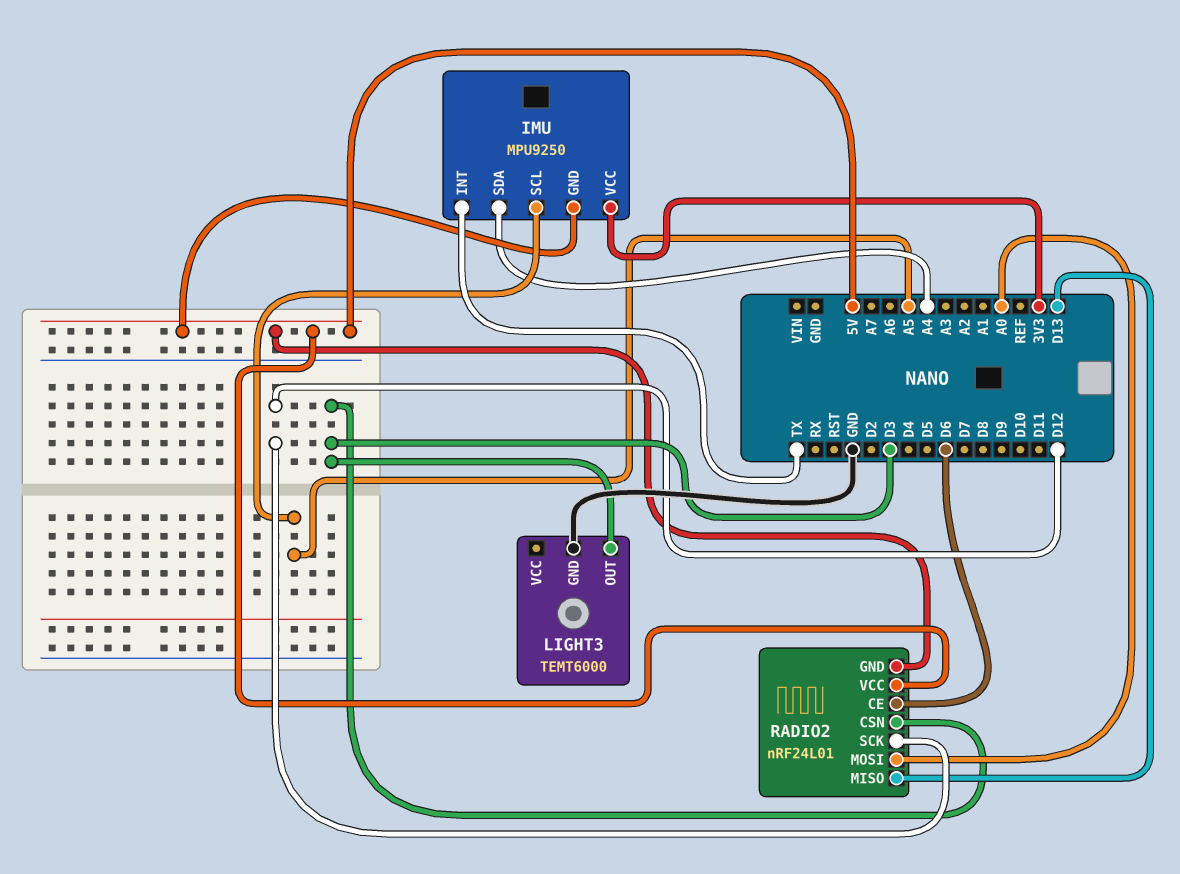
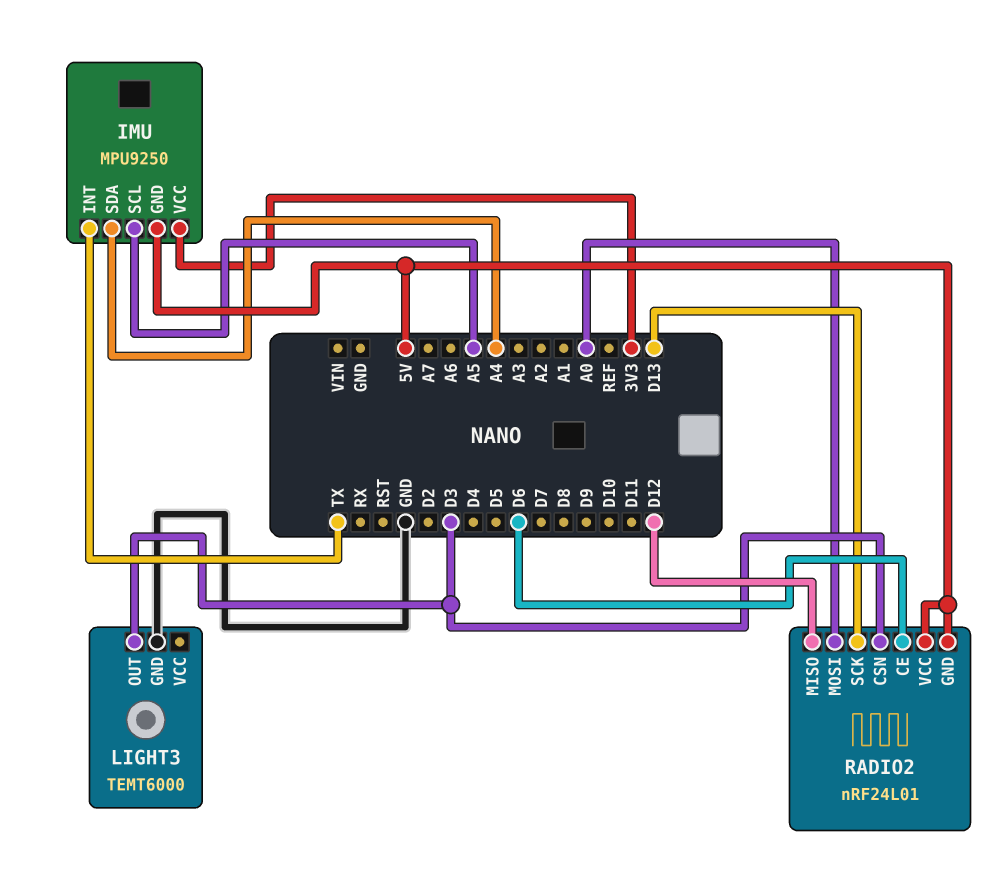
RADIO2 pin MISO: D13 -> D12
RADIO2 pin SCK: D12 -> D13

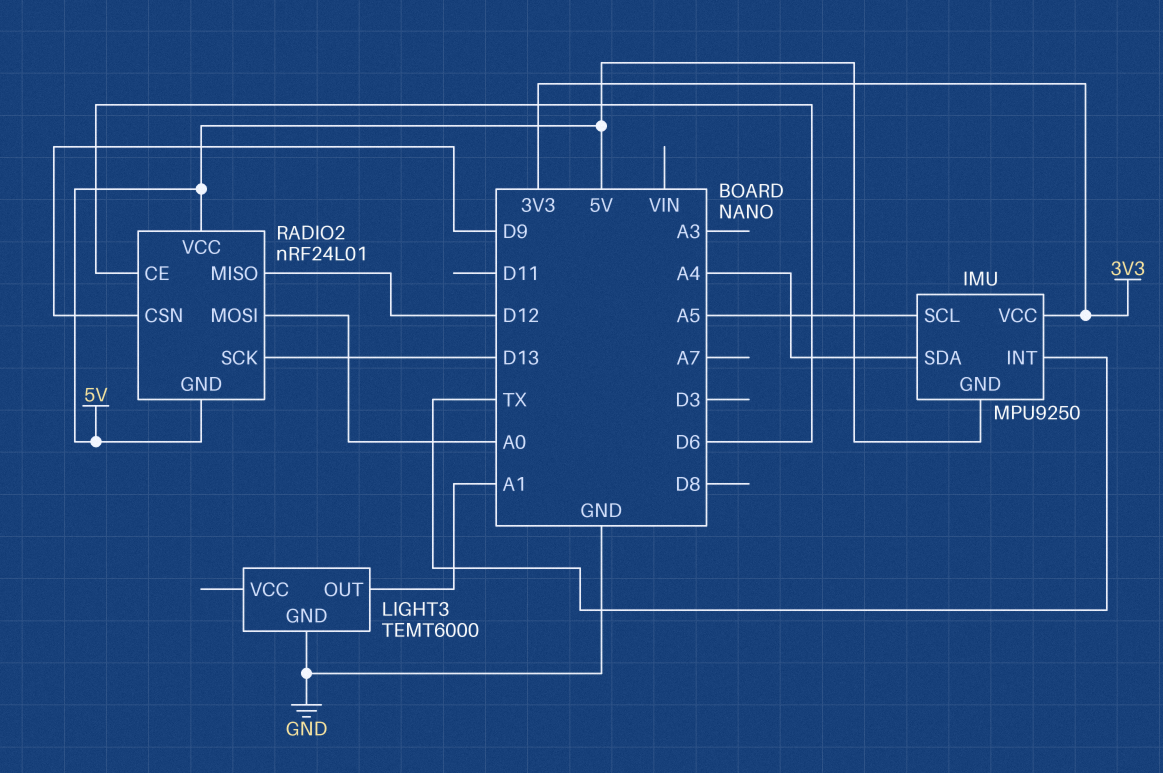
LIGHT3 pin OUT: D3 -> A1
RADIO2 pin CSN: D3 -> D9

